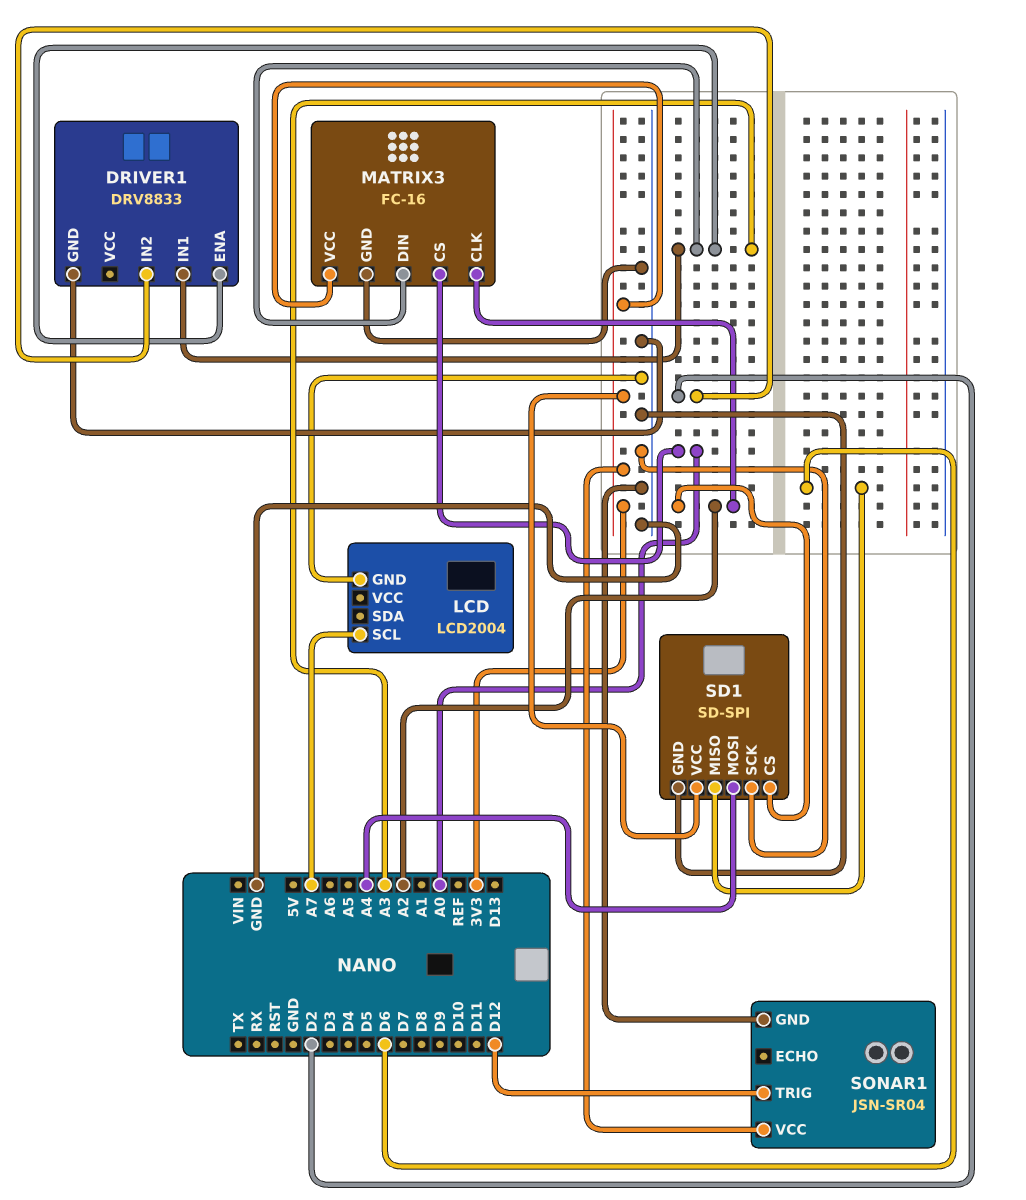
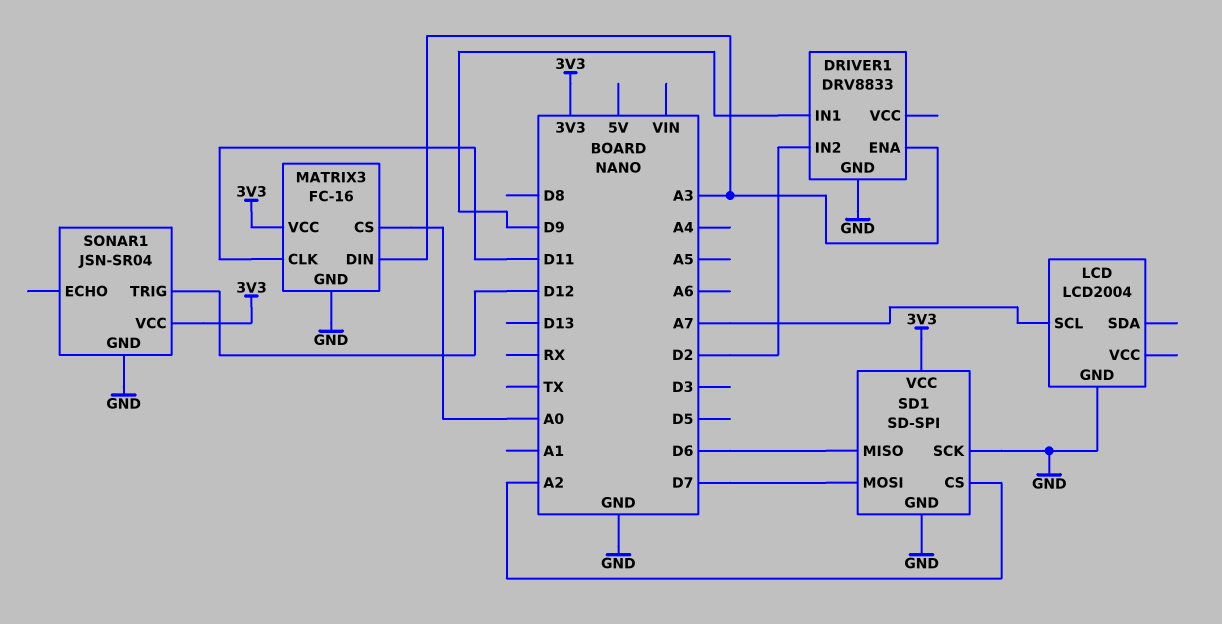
DRIVER1 pin IN1: A3 -> D9
MATRIX3 pin CLK: A2 -> D11
SD1 pin MOSI: A4 -> D7

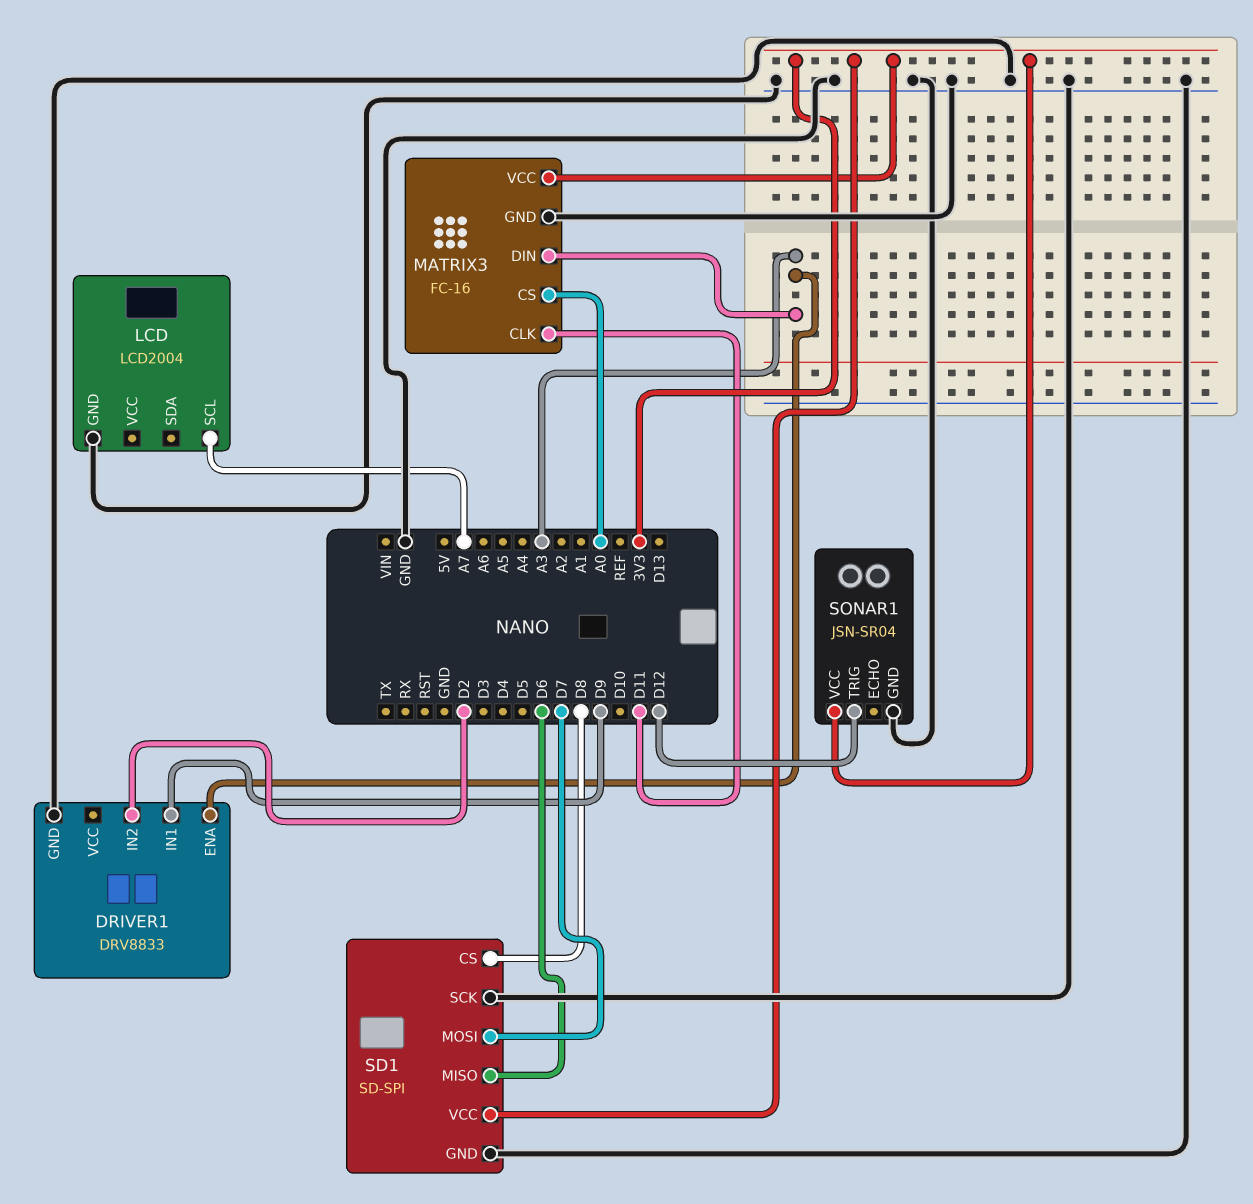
SD1 pin CS: A2 -> D8

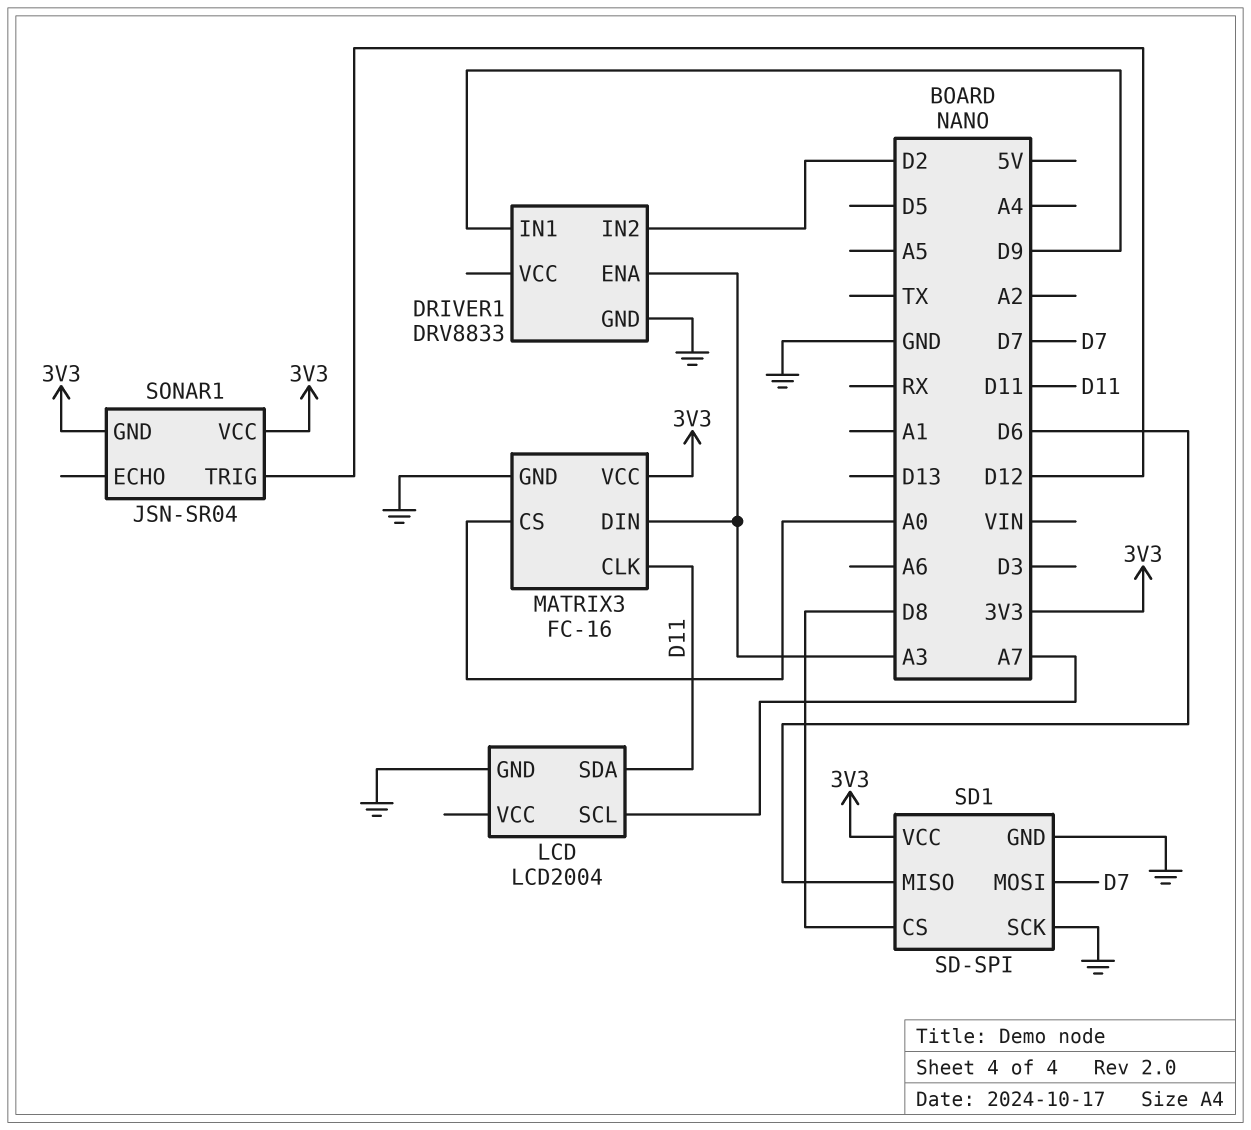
LCD pin SDA: none -> D11
SONAR1 pin GND: GND -> 3V3

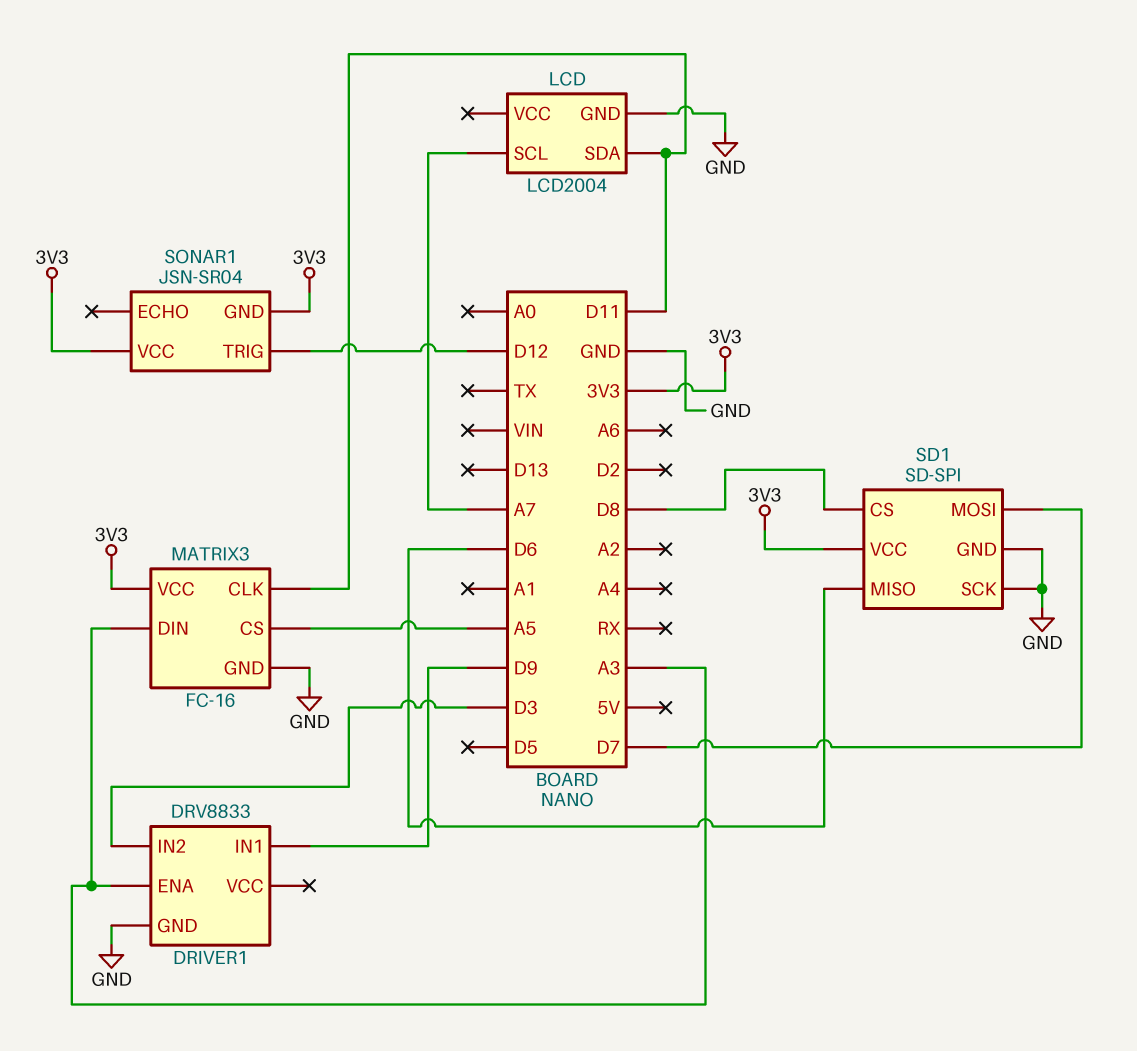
DRIVER1 pin IN2: D2 -> D3
MATRIX3 pin CS: A0 -> A5

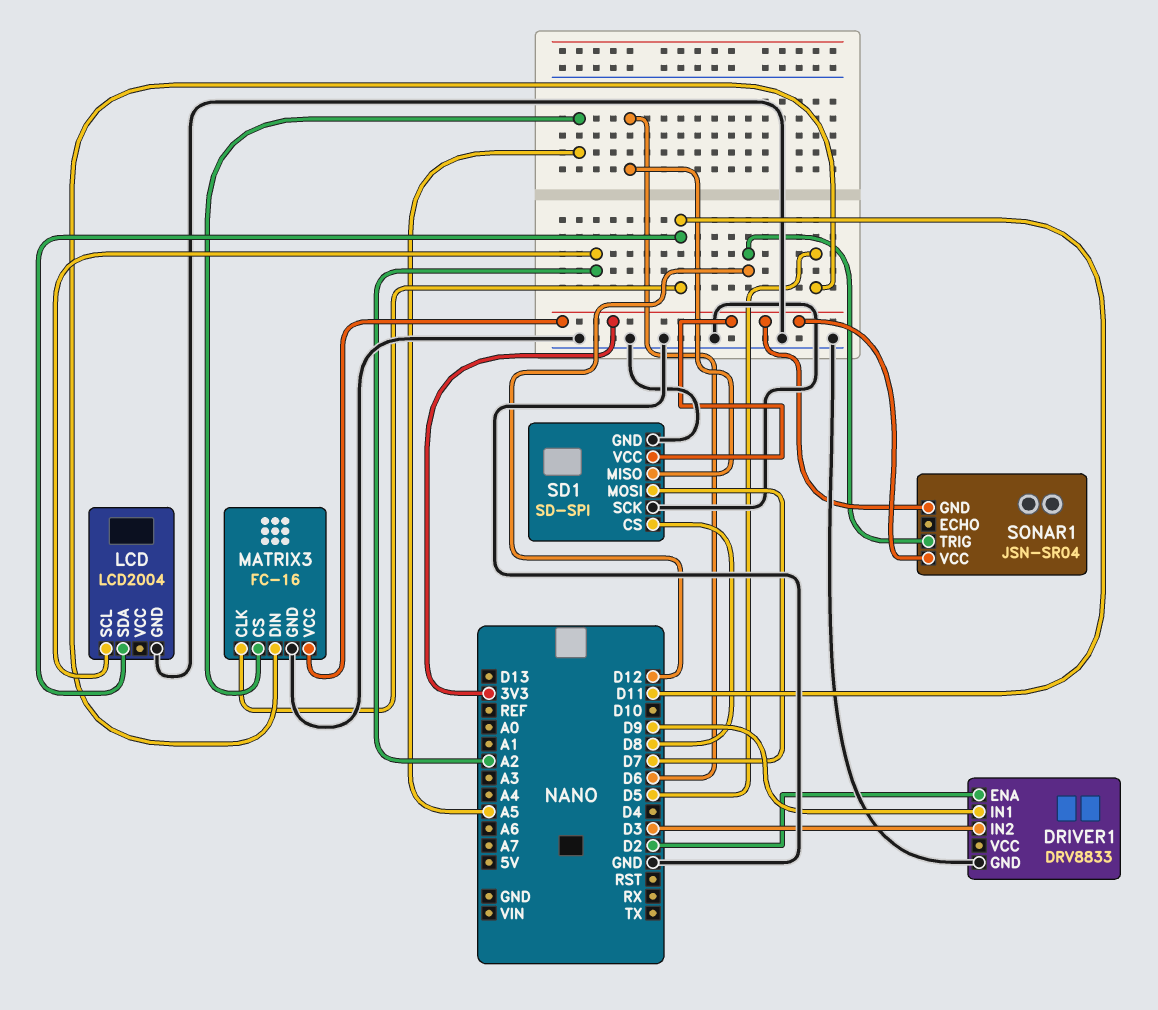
DRIVER1 pin ENA: A3 -> D2
LCD pin SCL: A7 -> A2
MATRIX3 pin DIN: A3 -> D5

